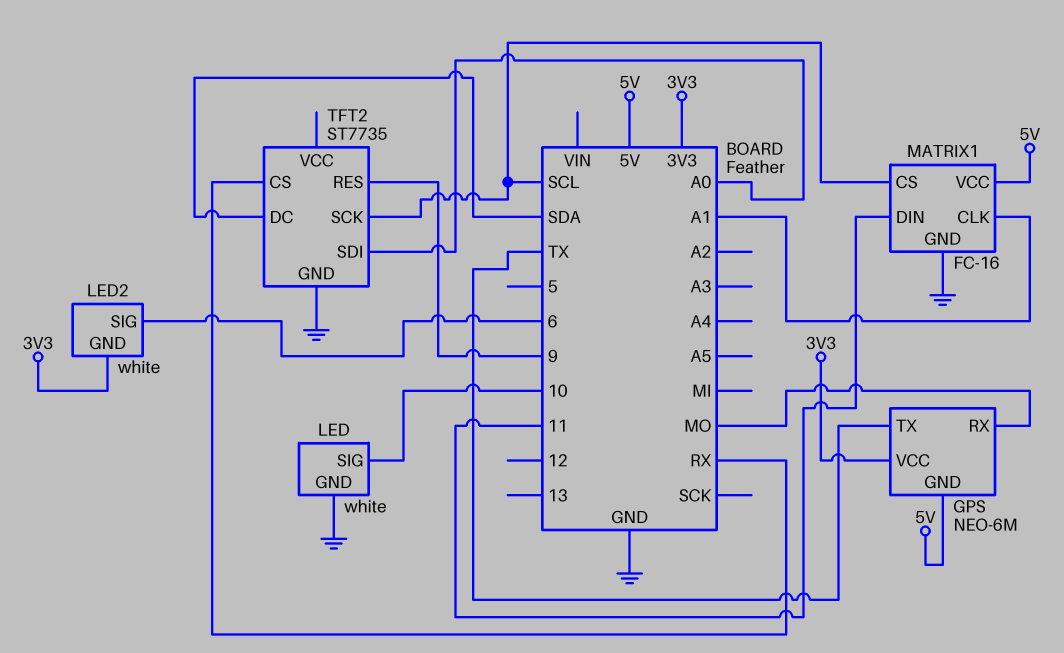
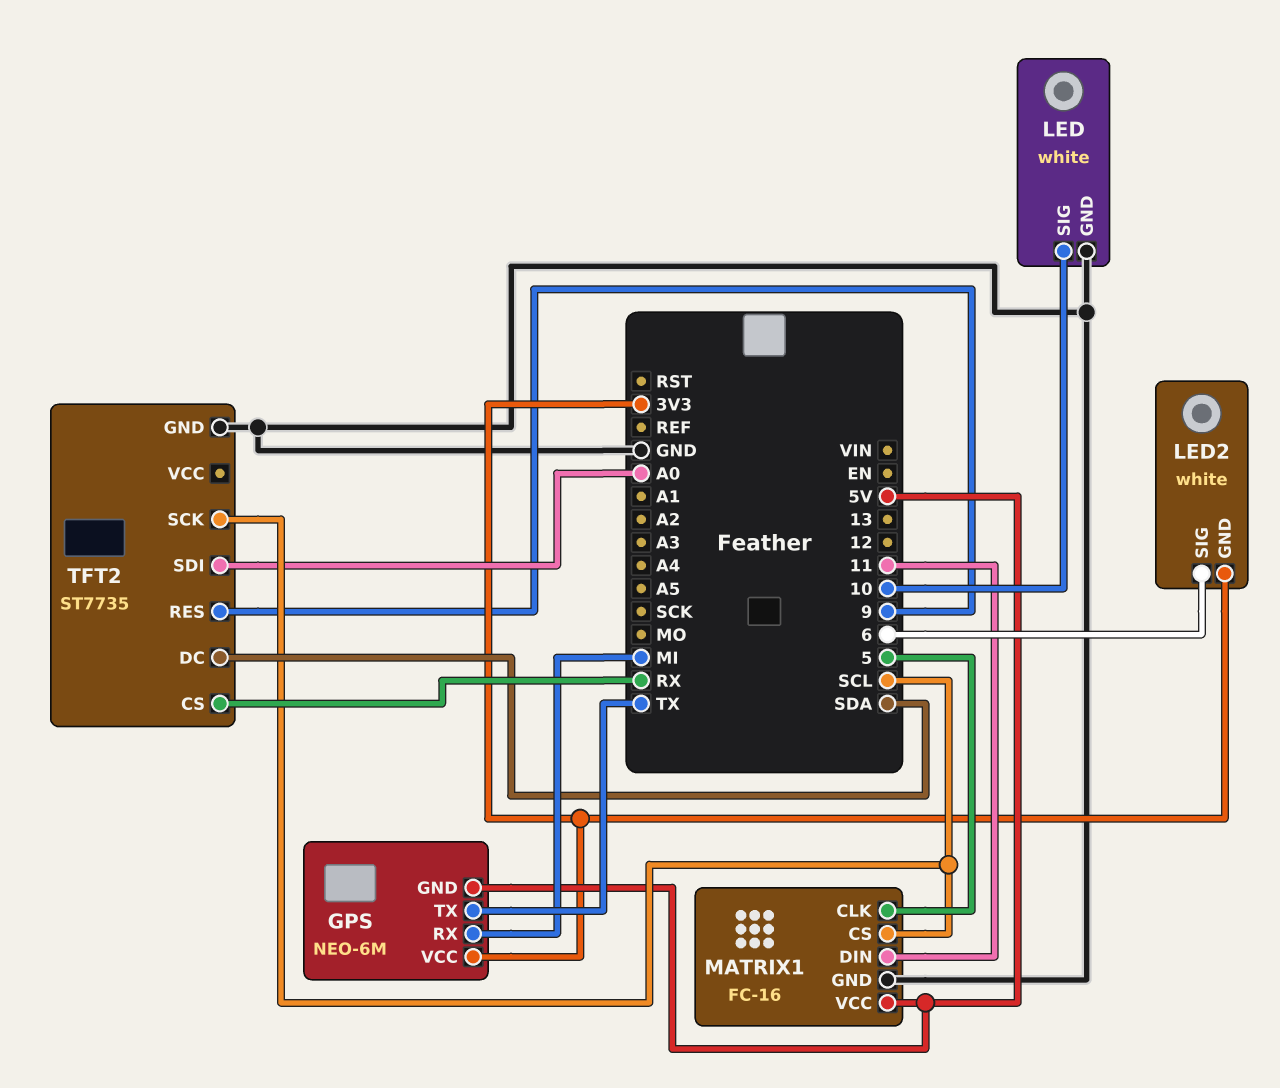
GPS pin RX: MO -> MI
MATRIX1 pin CLK: A1 -> 5

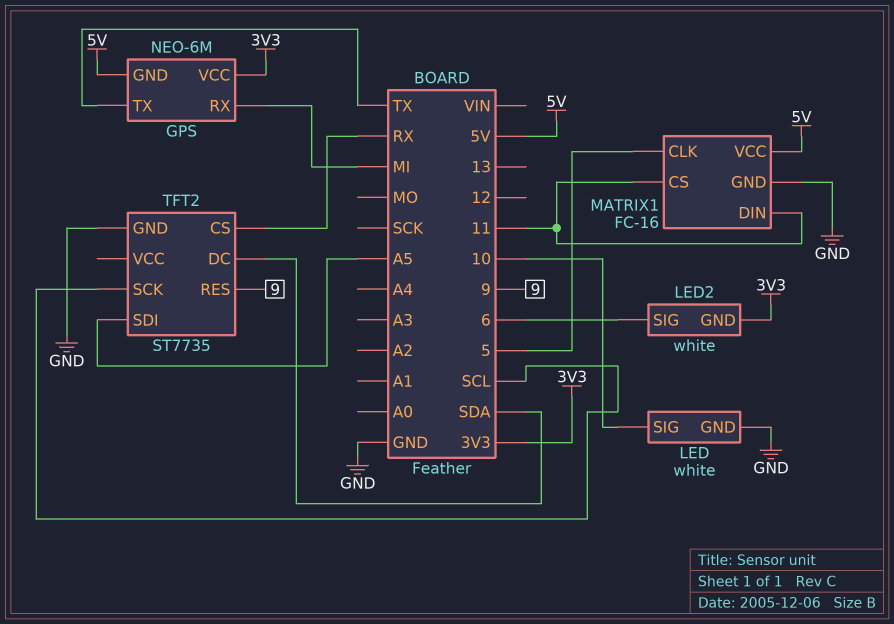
MATRIX1 pin CS: SCL -> 11
TFT2 pin SDI: A0 -> A5

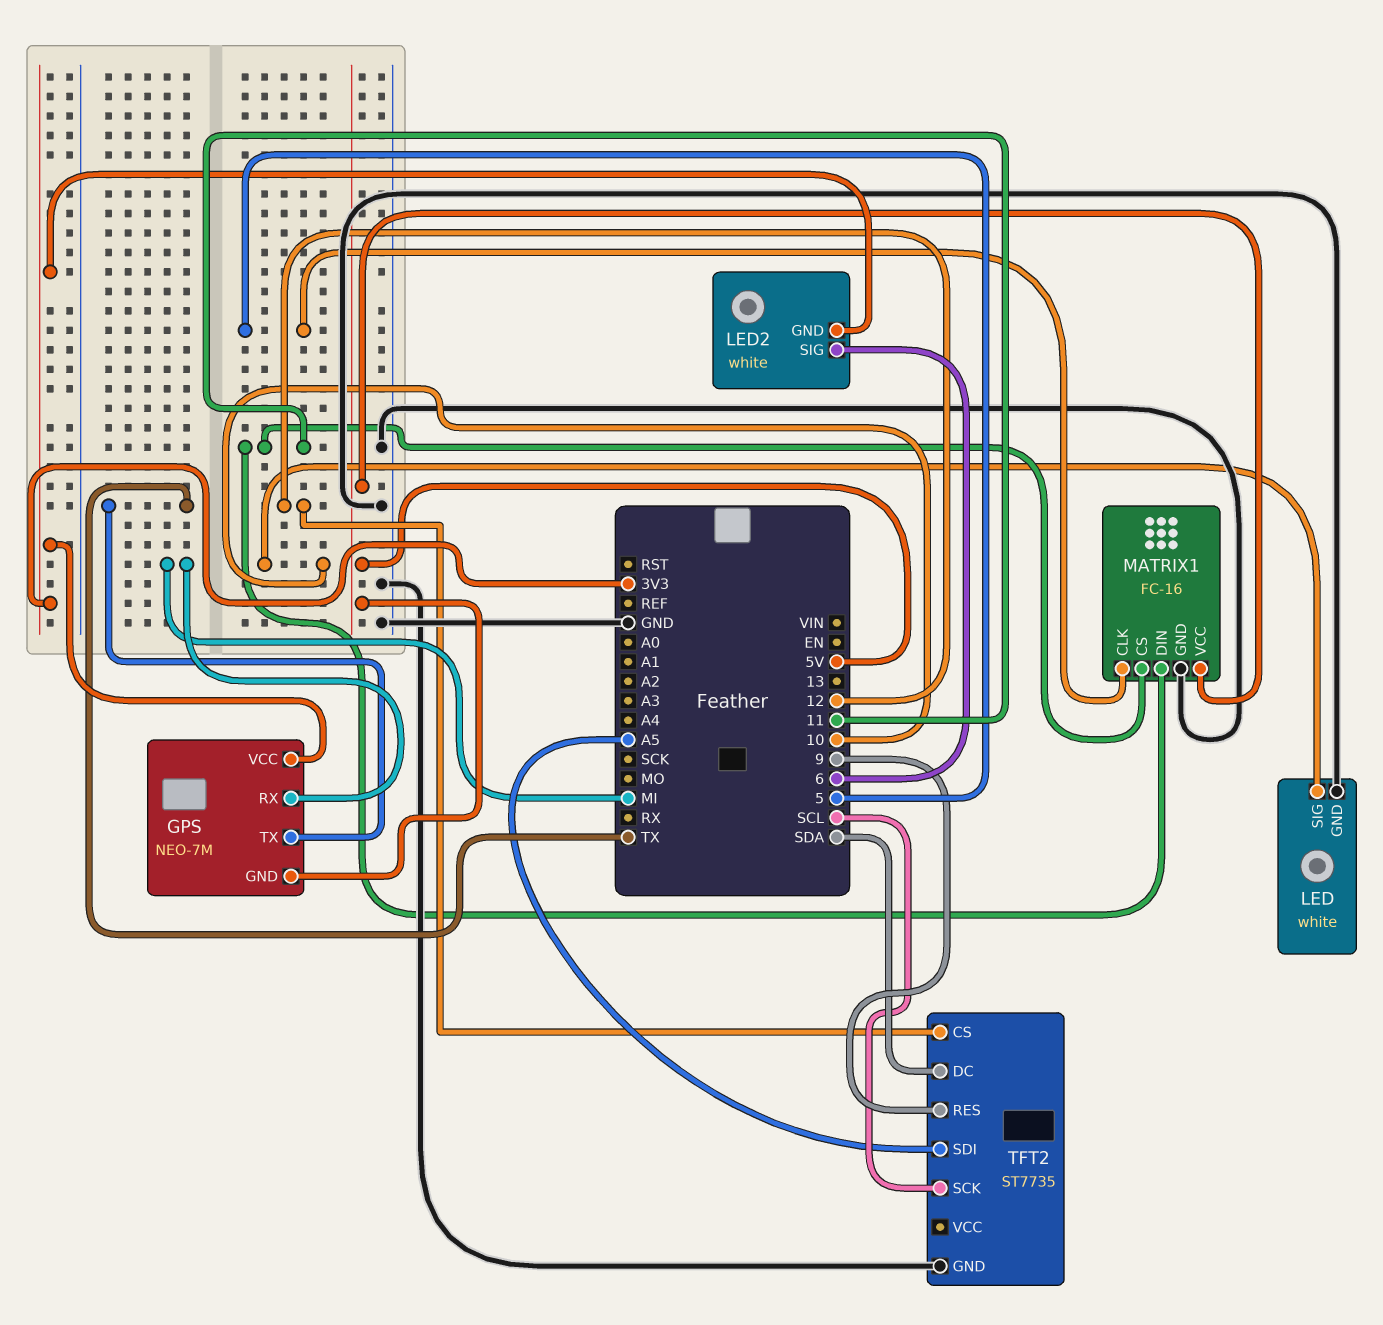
GPS: NEO-6M -> NEO-7M
TFT2 pin CS: RX -> 12

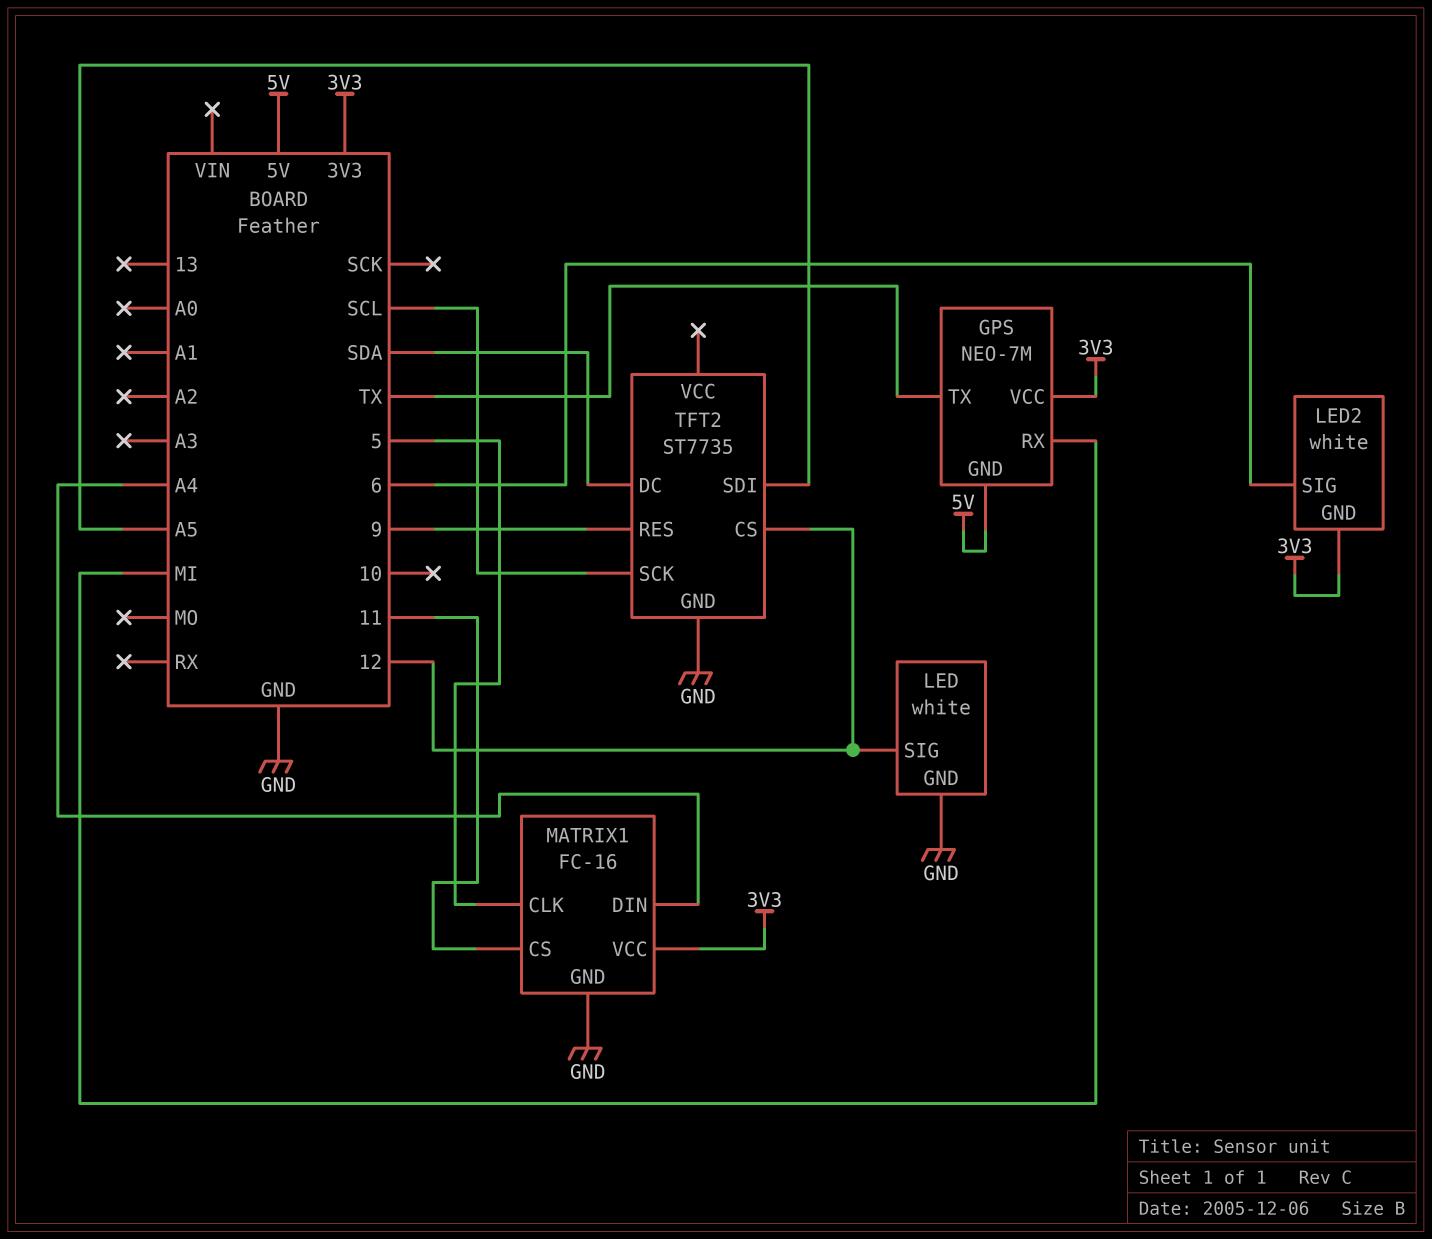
LED pin SIG: 10 -> 12
MATRIX1 pin DIN: 11 -> A4
MATRIX1 pin VCC: 5V -> 3V3

